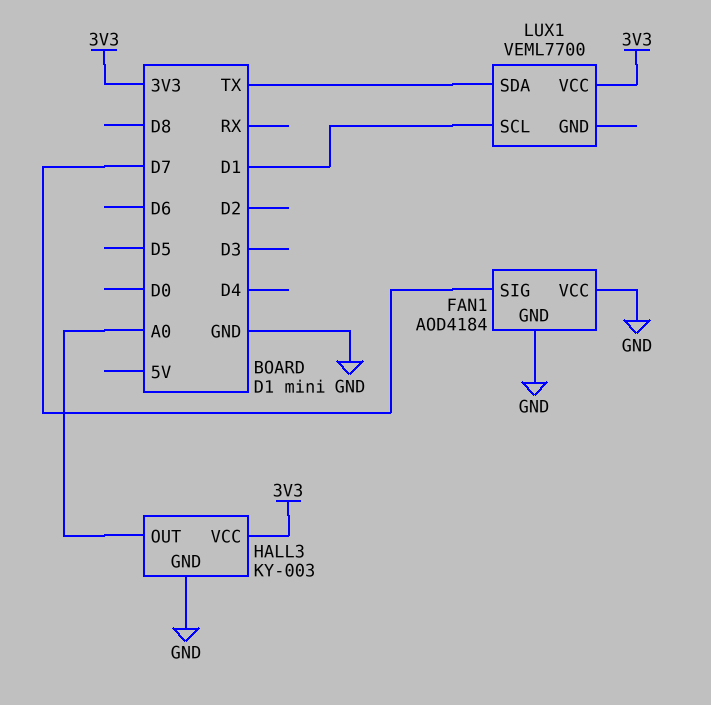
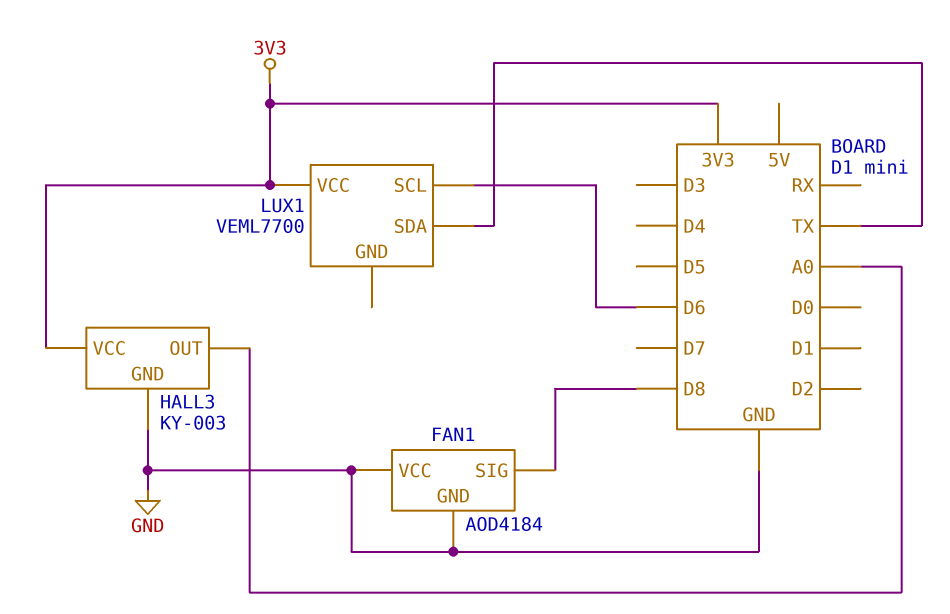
FAN1 pin SIG: D7 -> D8
LUX1 pin SCL: D1 -> D6

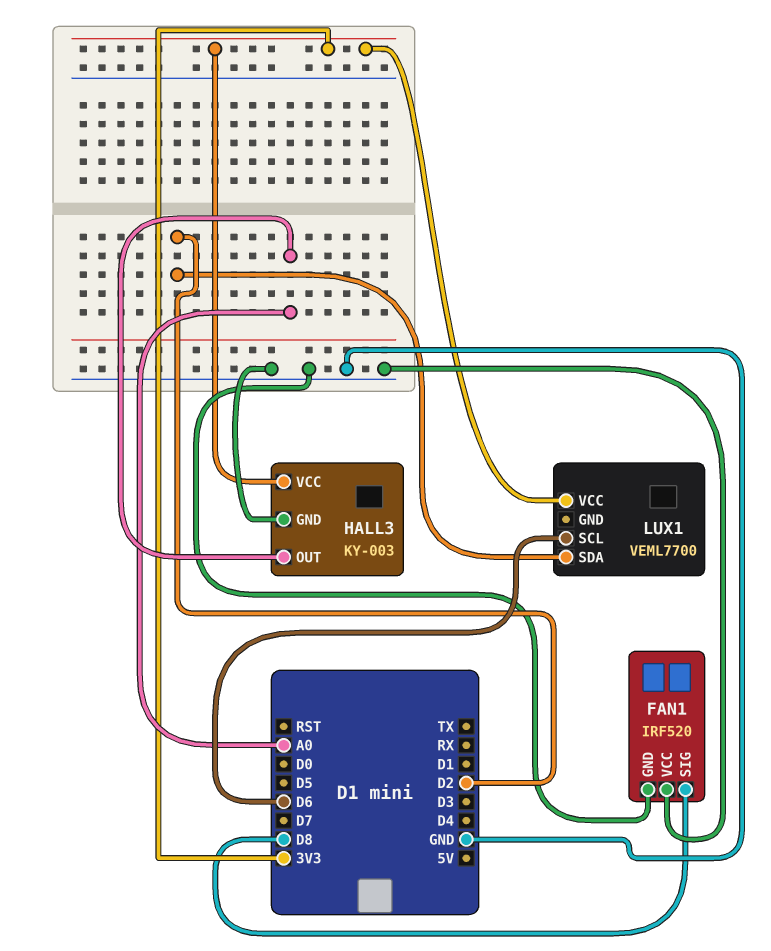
FAN1: AOD4184 -> IRF520
LUX1 pin SDA: TX -> D2

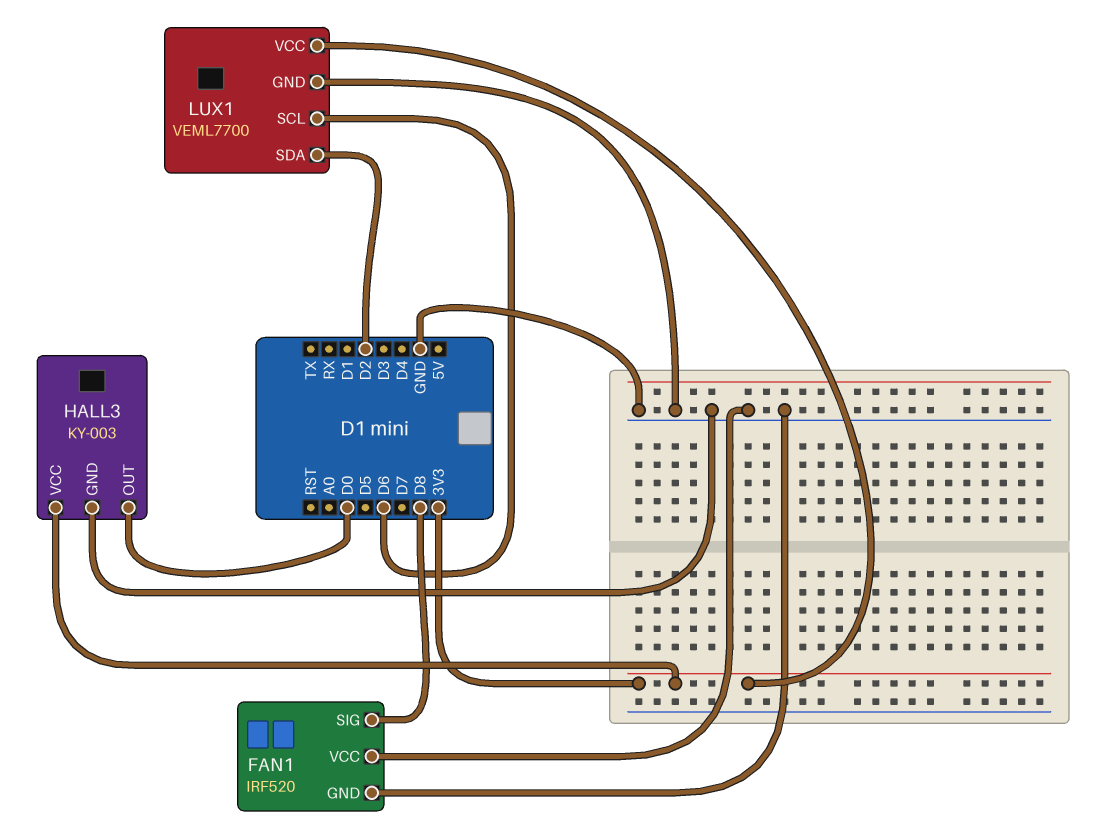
HALL3 pin OUT: A0 -> D0
LUX1 pin GND: none -> GND

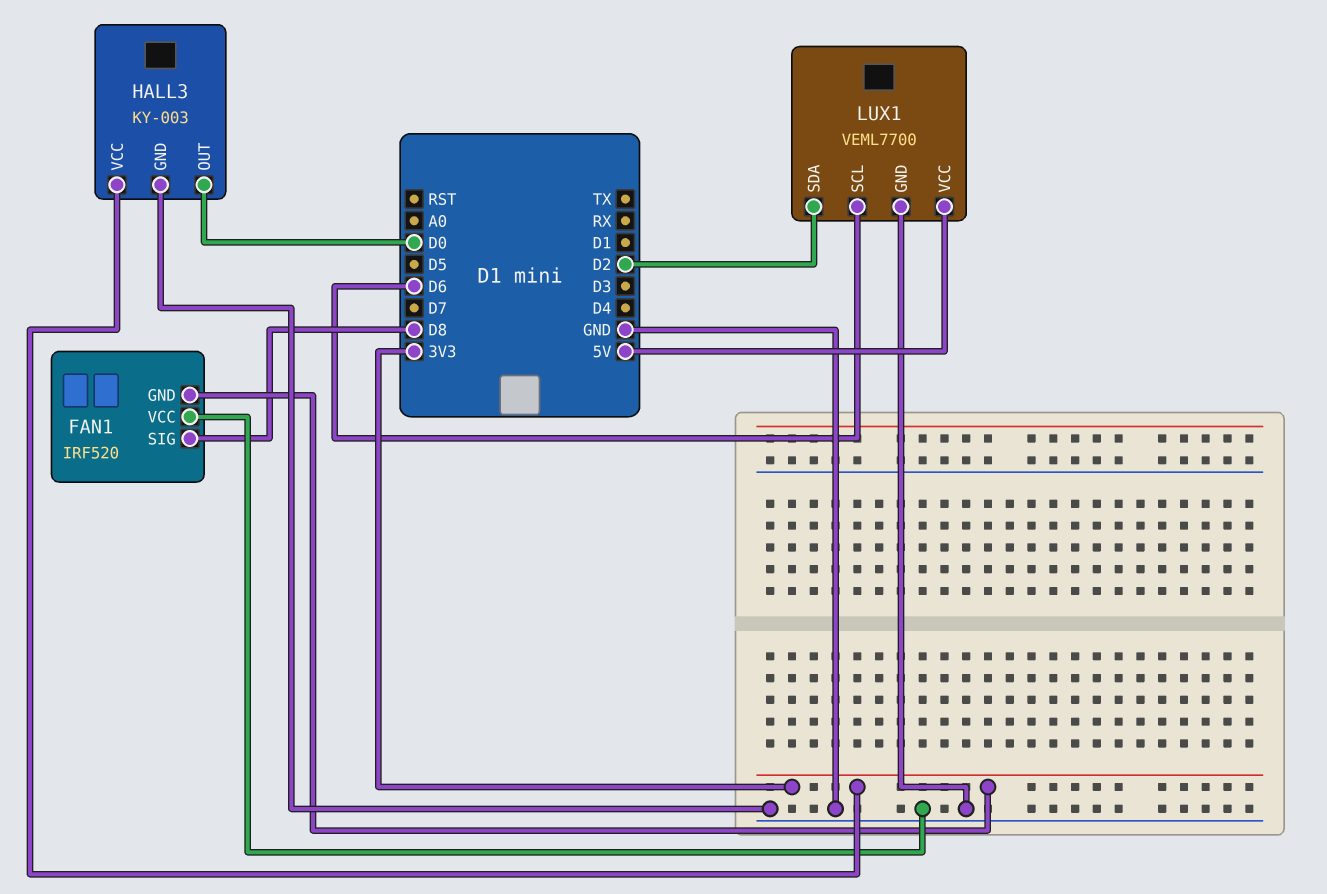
FAN1 pin GND: GND -> 3V3
LUX1 pin VCC: 3V3 -> 5V

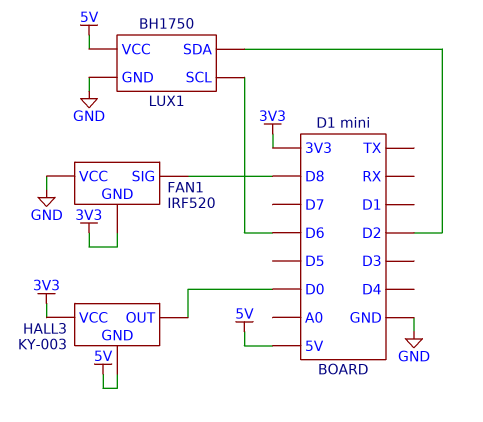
HALL3 pin GND: GND -> 5V
LUX1: VEML7700 -> BH1750

